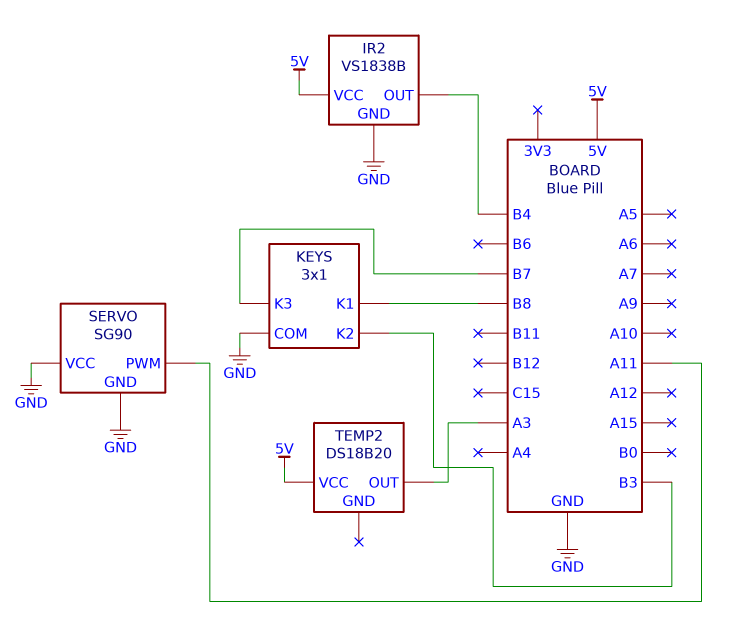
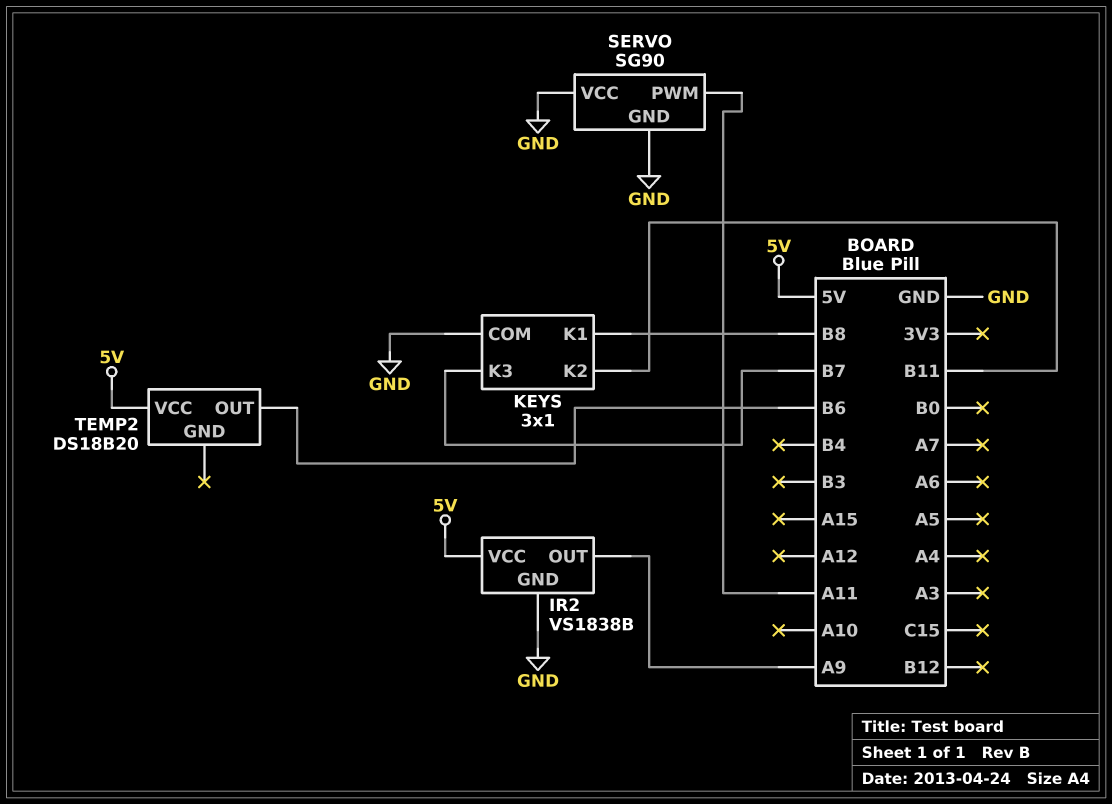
IR2 pin OUT: B4 -> A9
KEYS pin K2: B3 -> B11
TEMP2 pin OUT: A3 -> B6

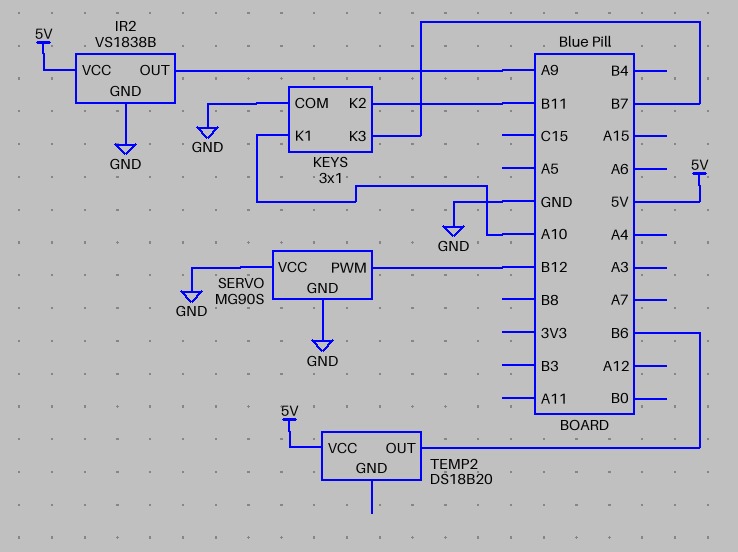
KEYS pin K1: B8 -> A10
SERVO: SG90 -> MG90S
SERVO pin PWM: A11 -> B12

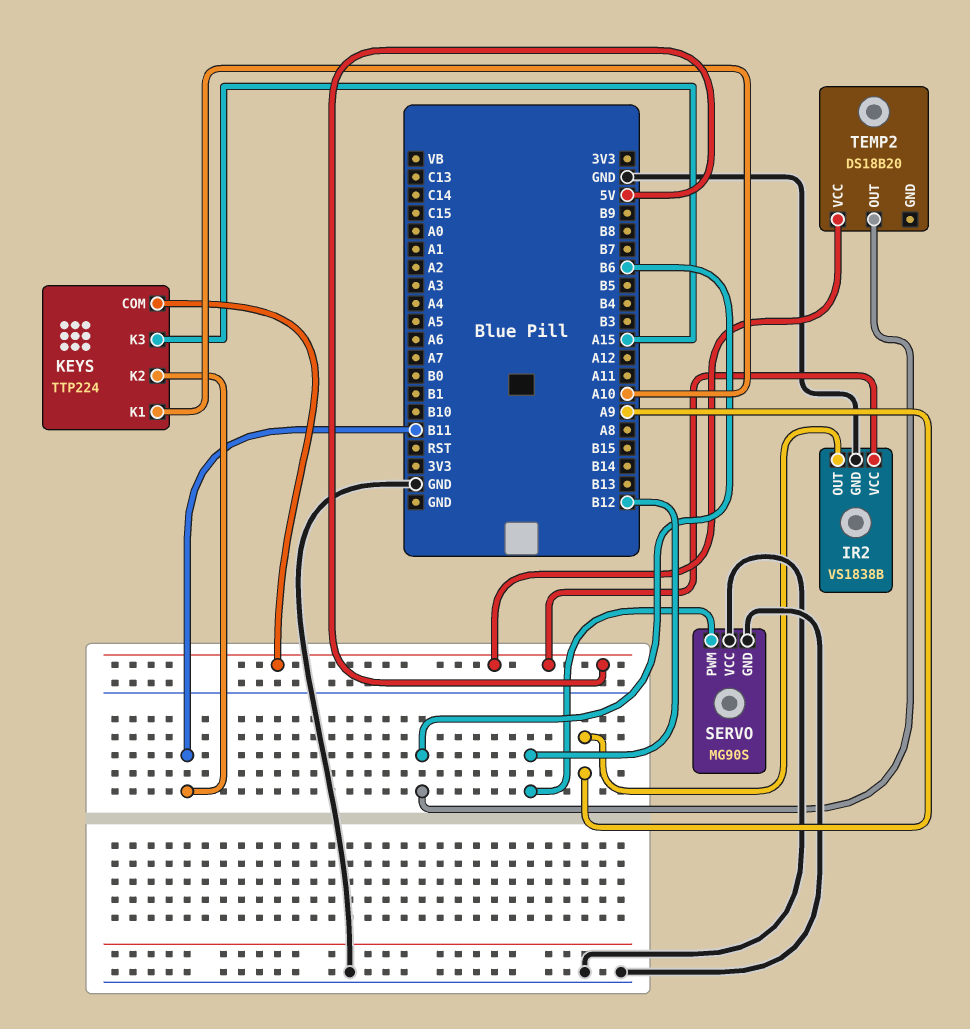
KEYS: 3x1 -> TTP224
KEYS pin COM: GND -> 5V
KEYS pin K3: B7 -> A15

